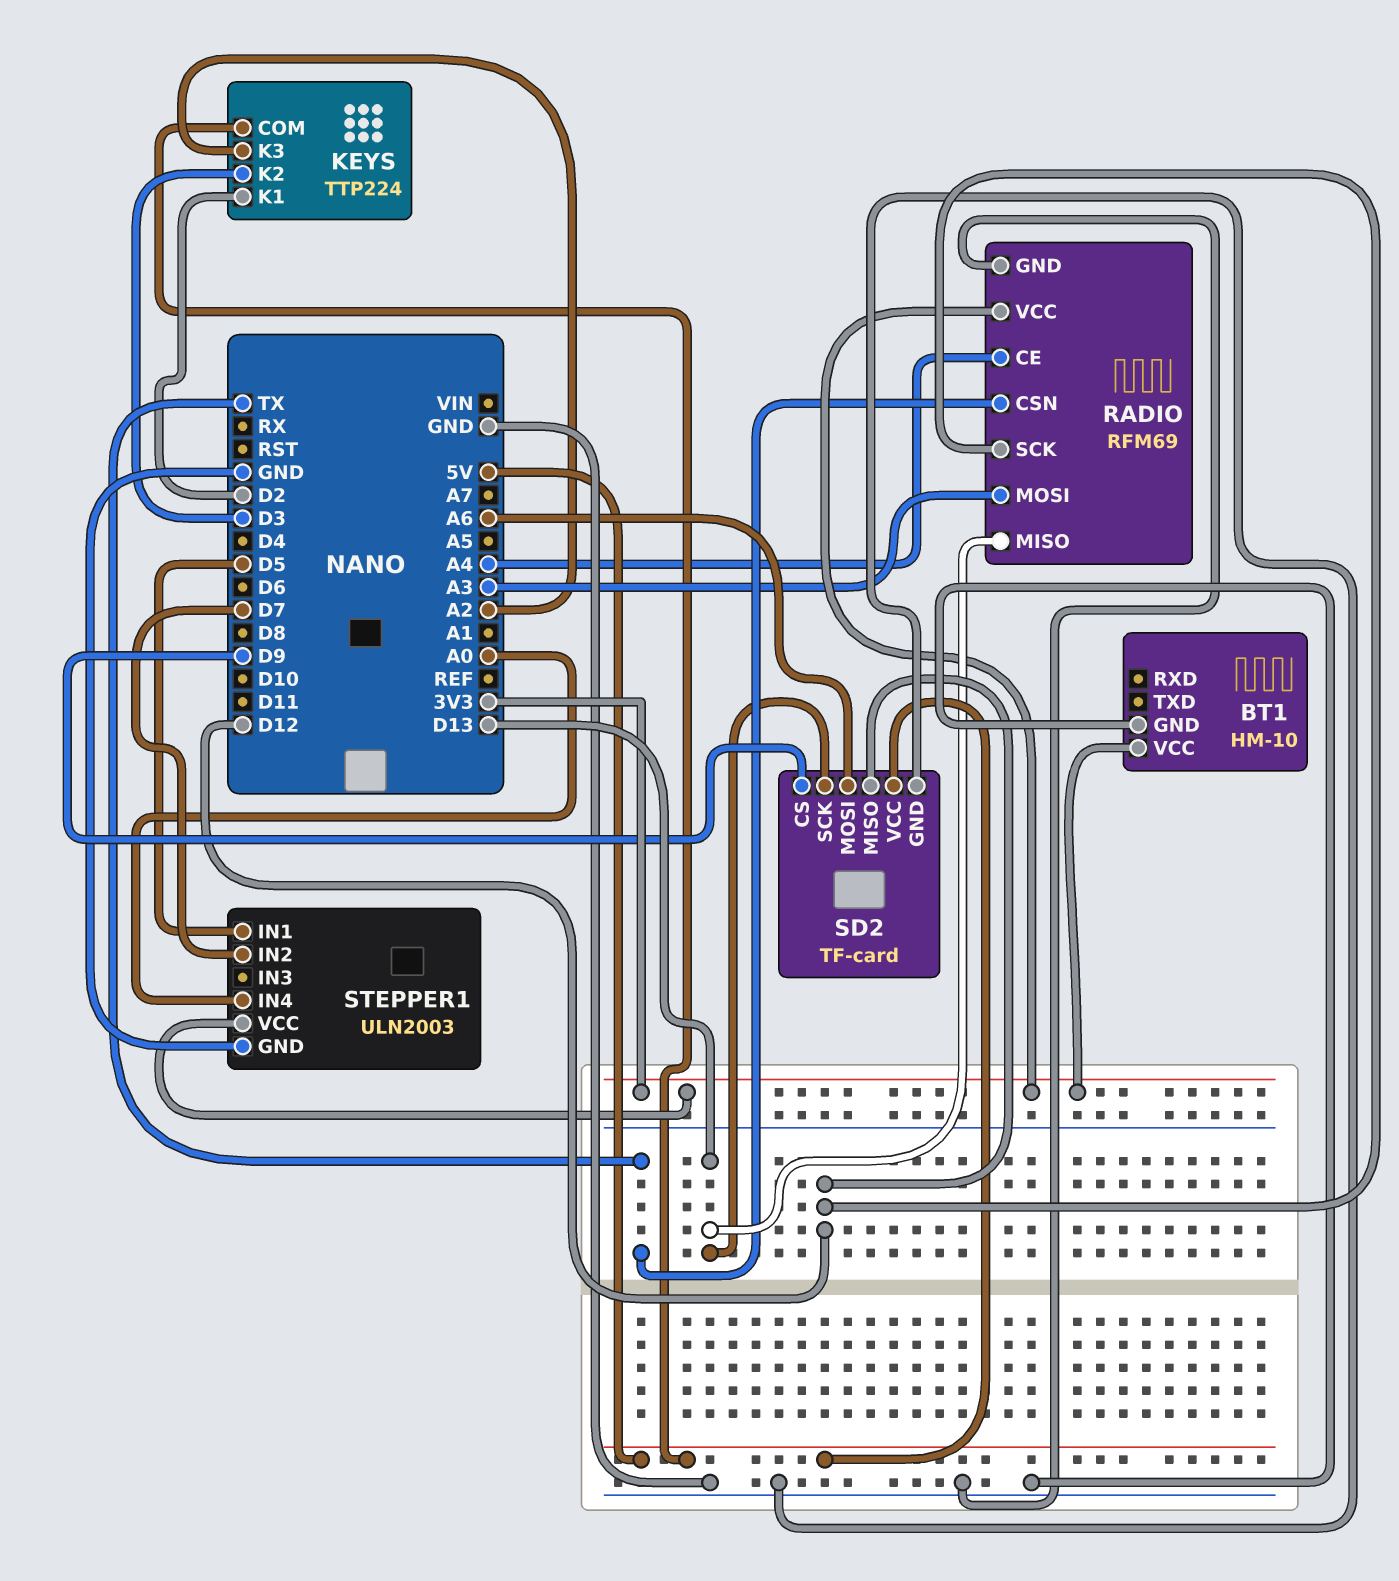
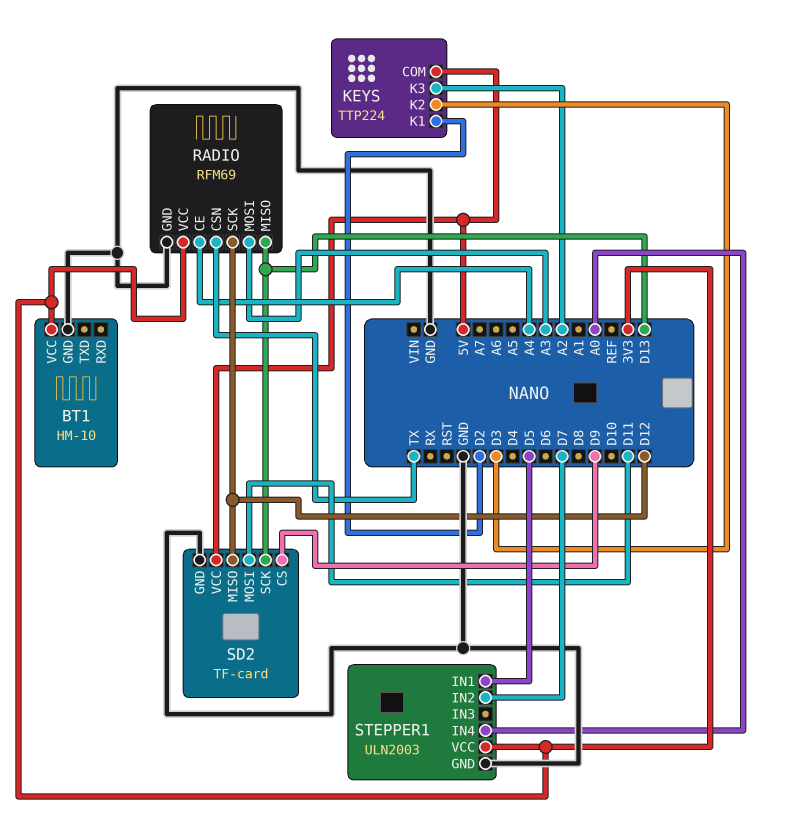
SD2 pin MOSI: A6 -> D11

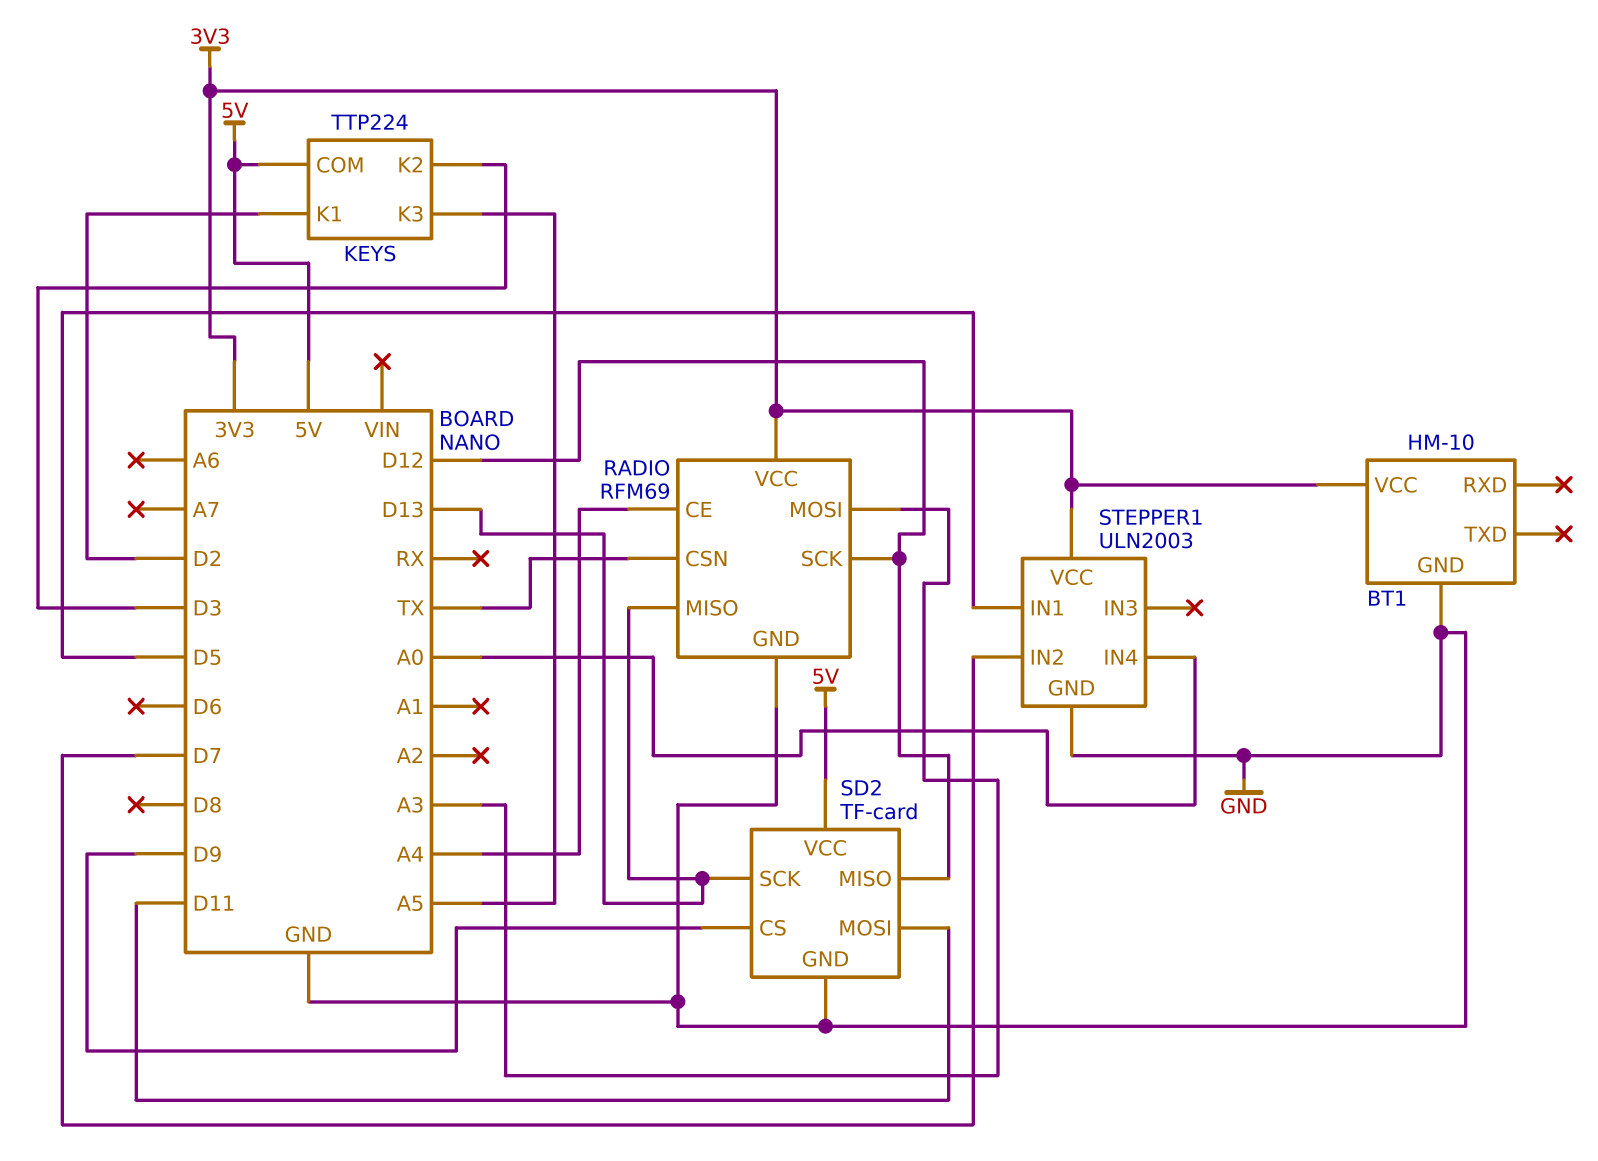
KEYS pin K3: A2 -> A5

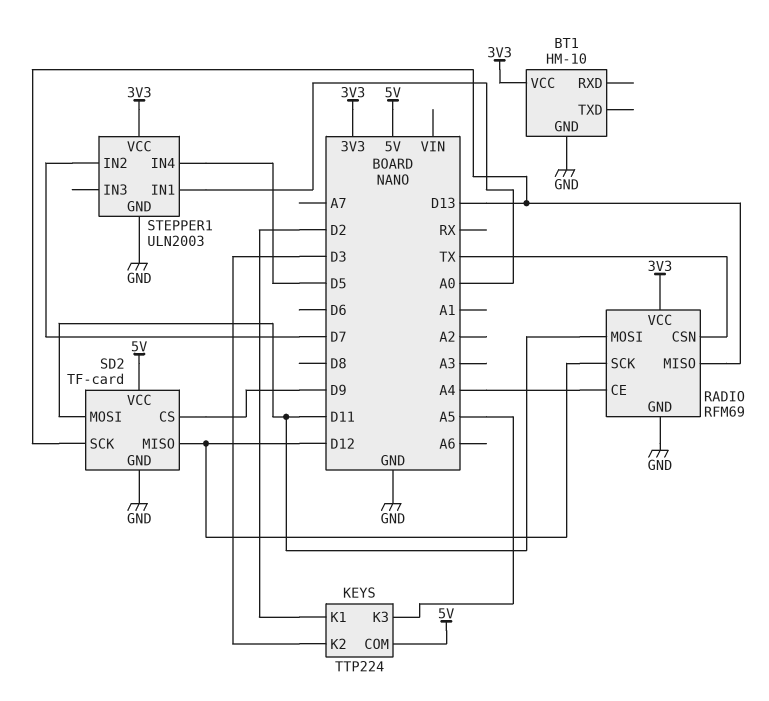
RADIO pin MOSI: A3 -> D11
STEPPER1 pin IN1: D5 -> A0
STEPPER1 pin IN4: A0 -> D5

